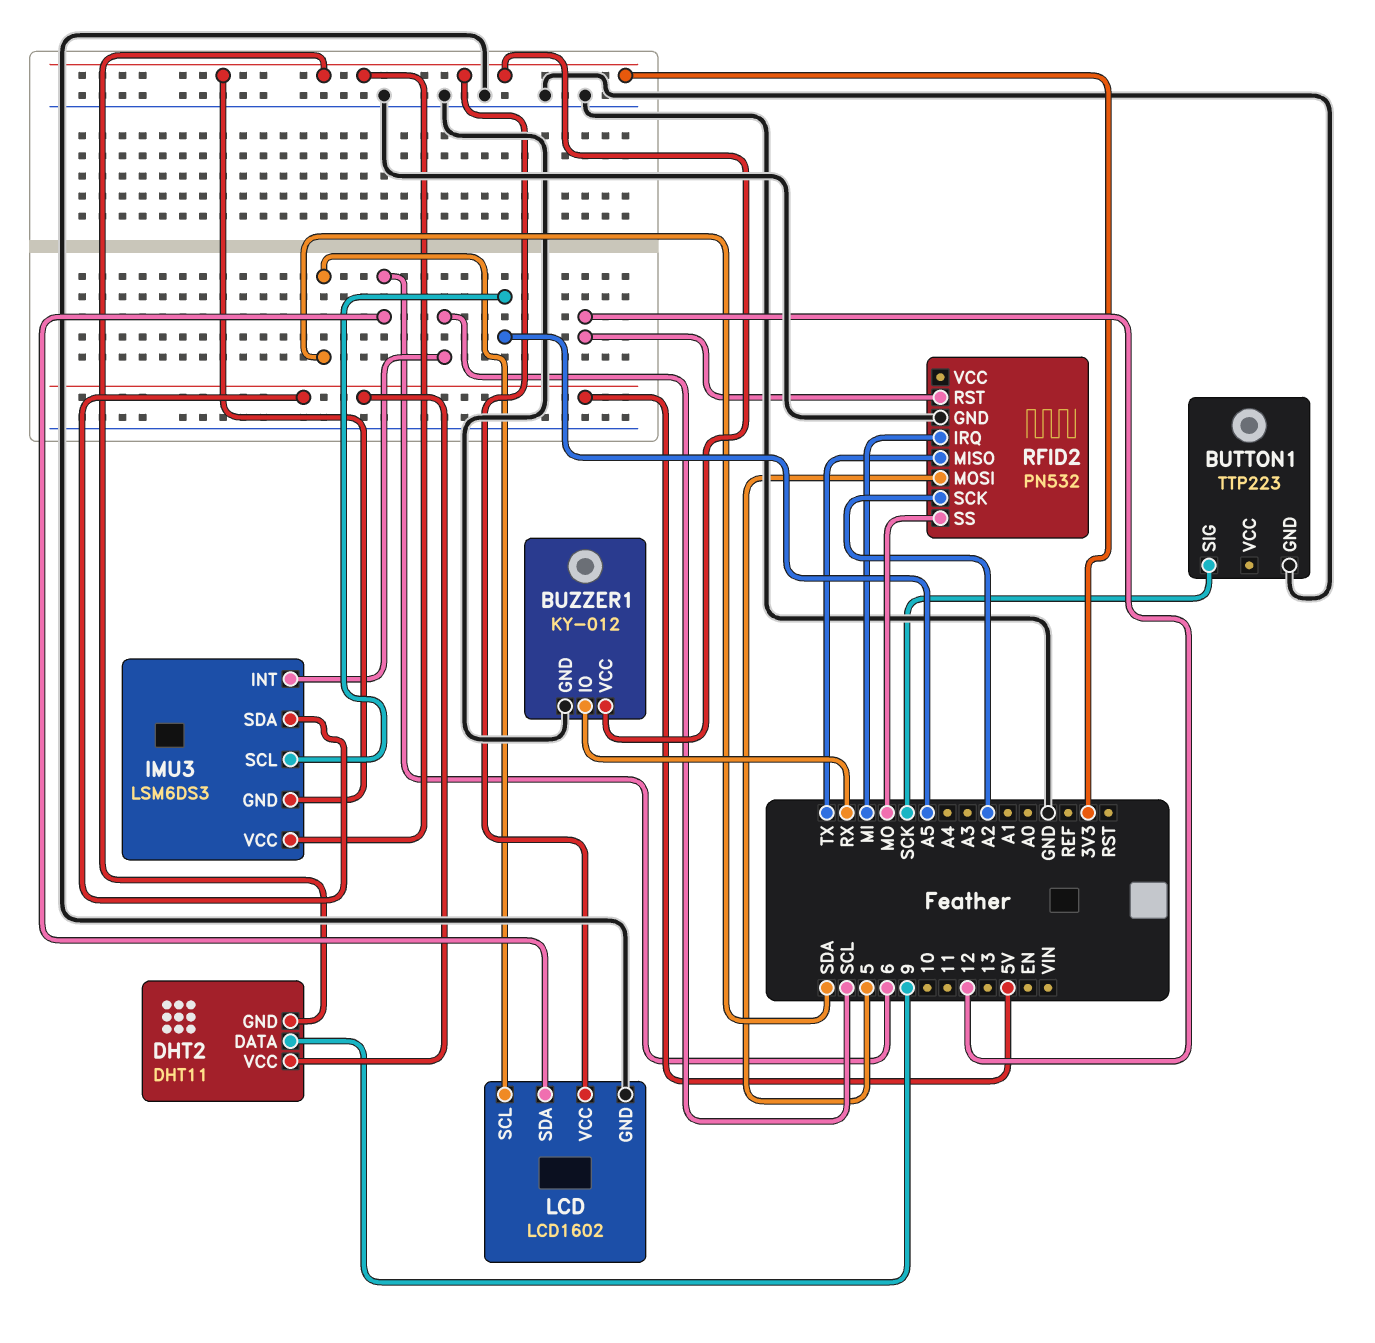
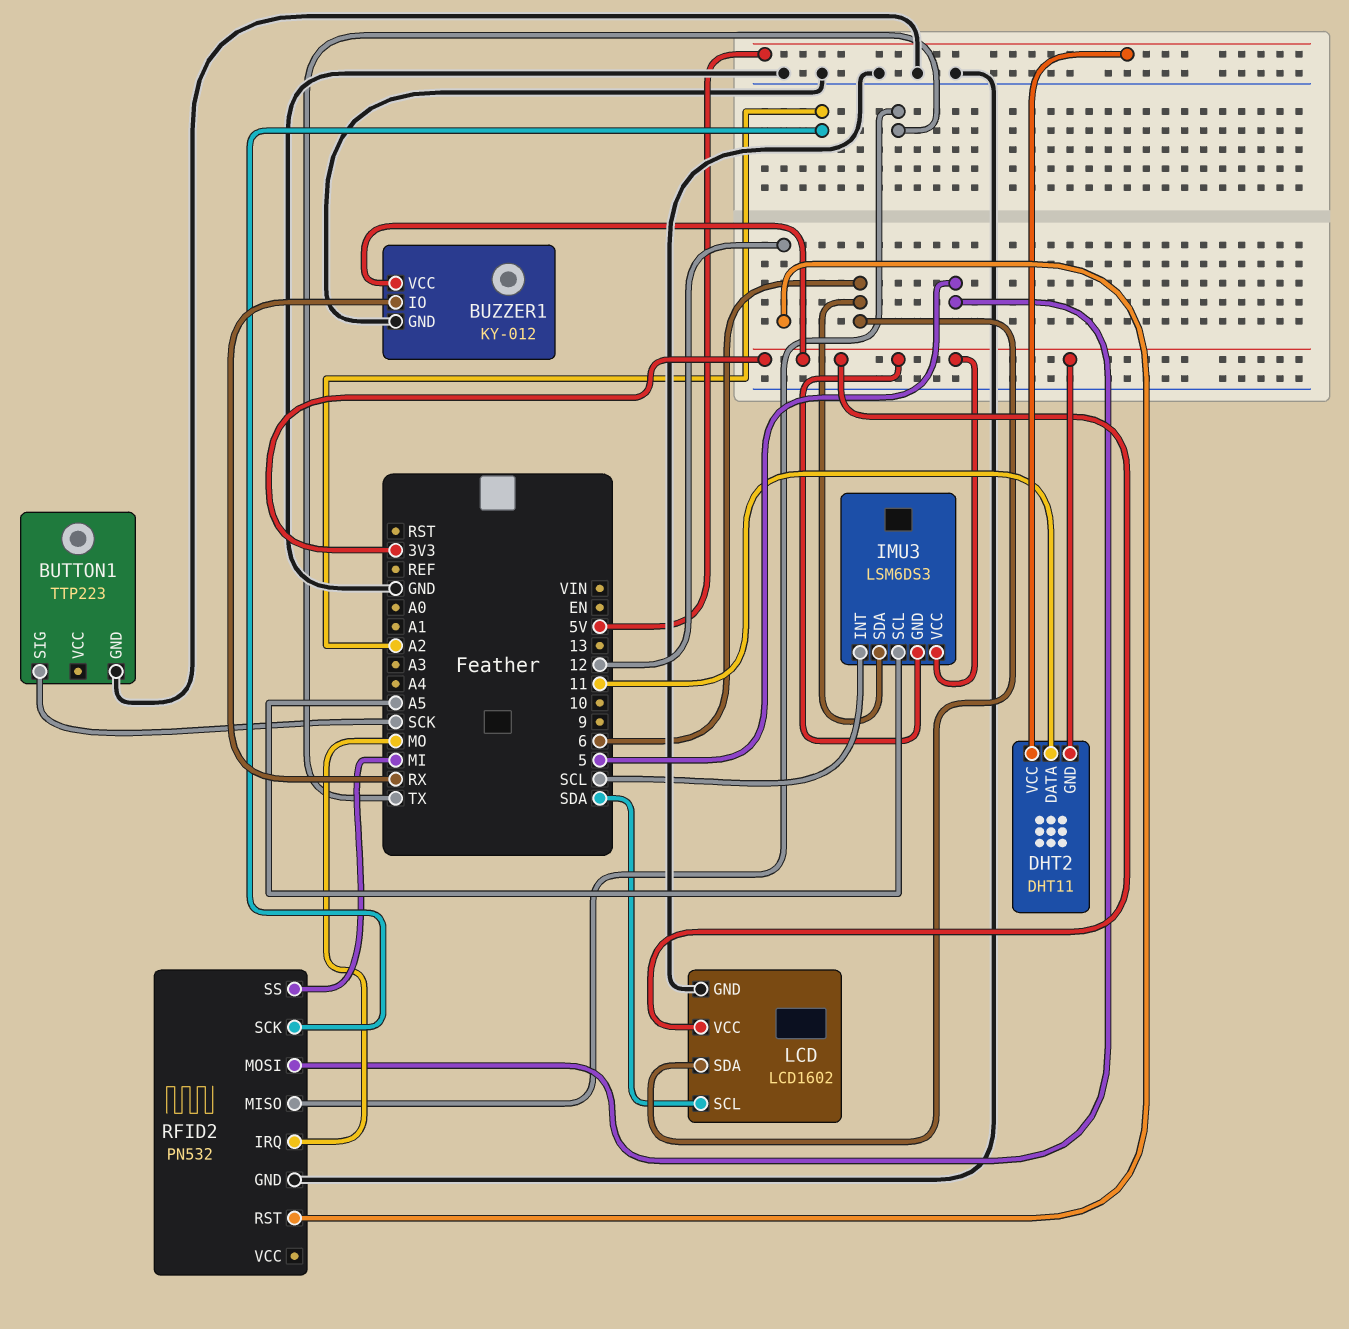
DHT2 pin DATA: 9 -> 11
IMU3 pin SDA: 5V -> 6
RFID2 pin IRQ: MI -> MO
RFID2 pin SS: MO -> MI

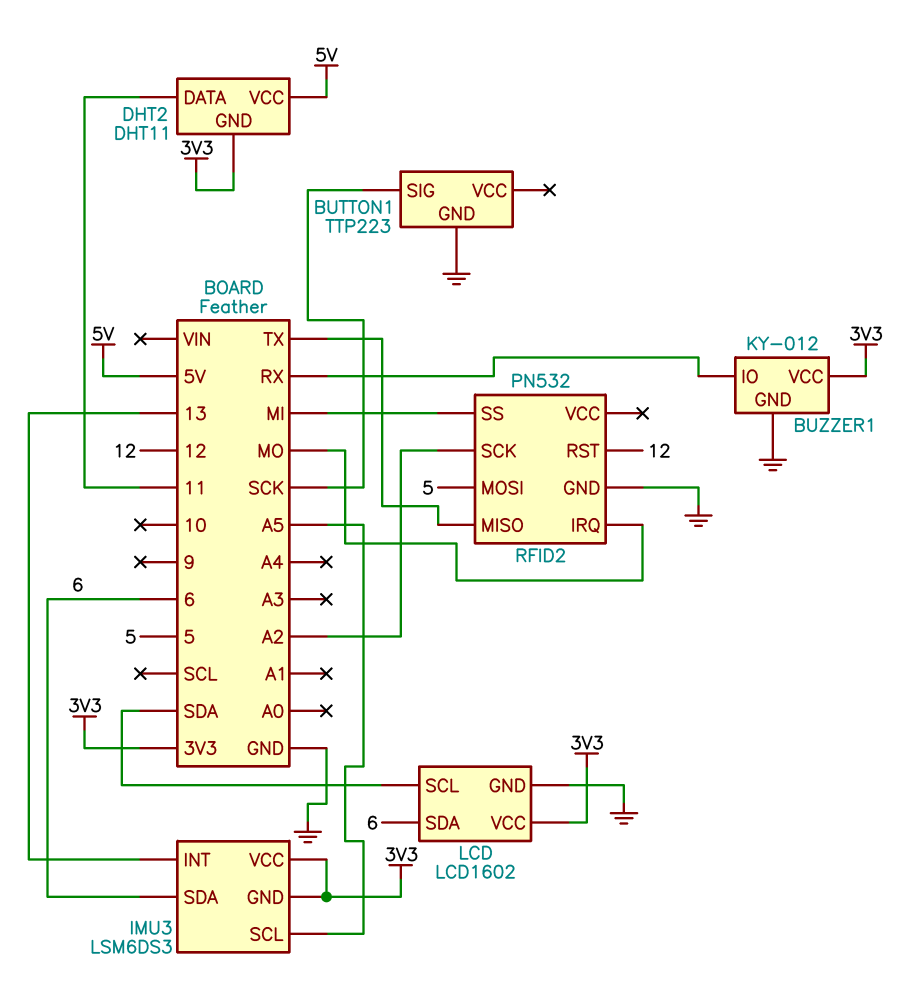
IMU3 pin INT: SCL -> 13

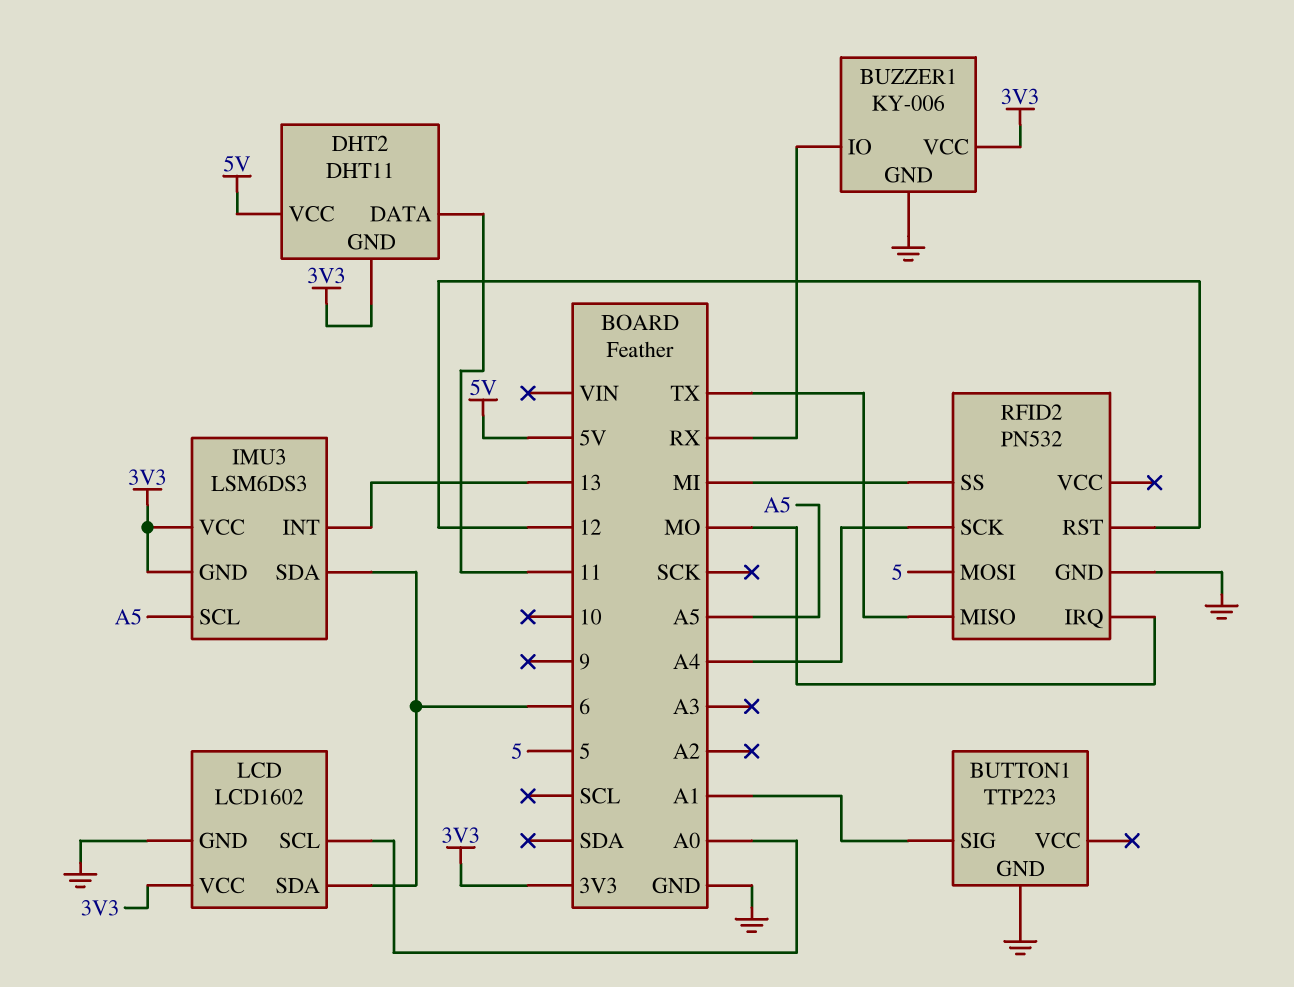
BUTTON1 pin SIG: SCK -> A1
BUZZER1: KY-012 -> KY-006
LCD pin SCL: SDA -> A0
RFID2 pin SCK: A2 -> A4

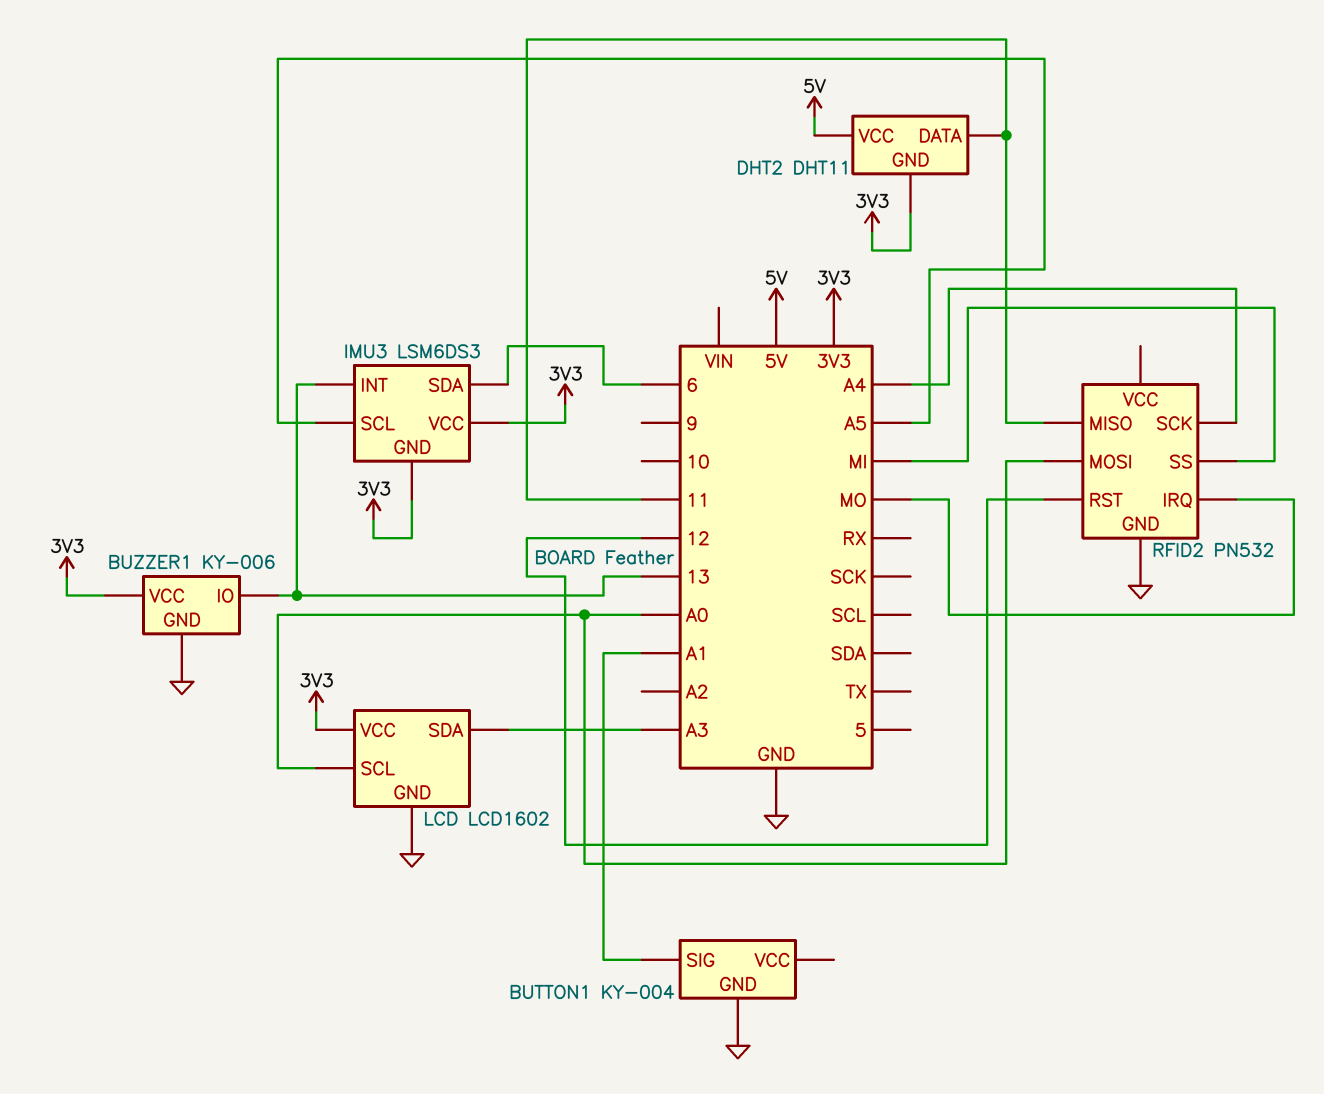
BUTTON1: TTP223 -> KY-004
BUZZER1 pin IO: RX -> 13
LCD pin SDA: 6 -> A3
RFID2 pin MISO: TX -> 11
RFID2 pin MOSI: 5 -> A0

